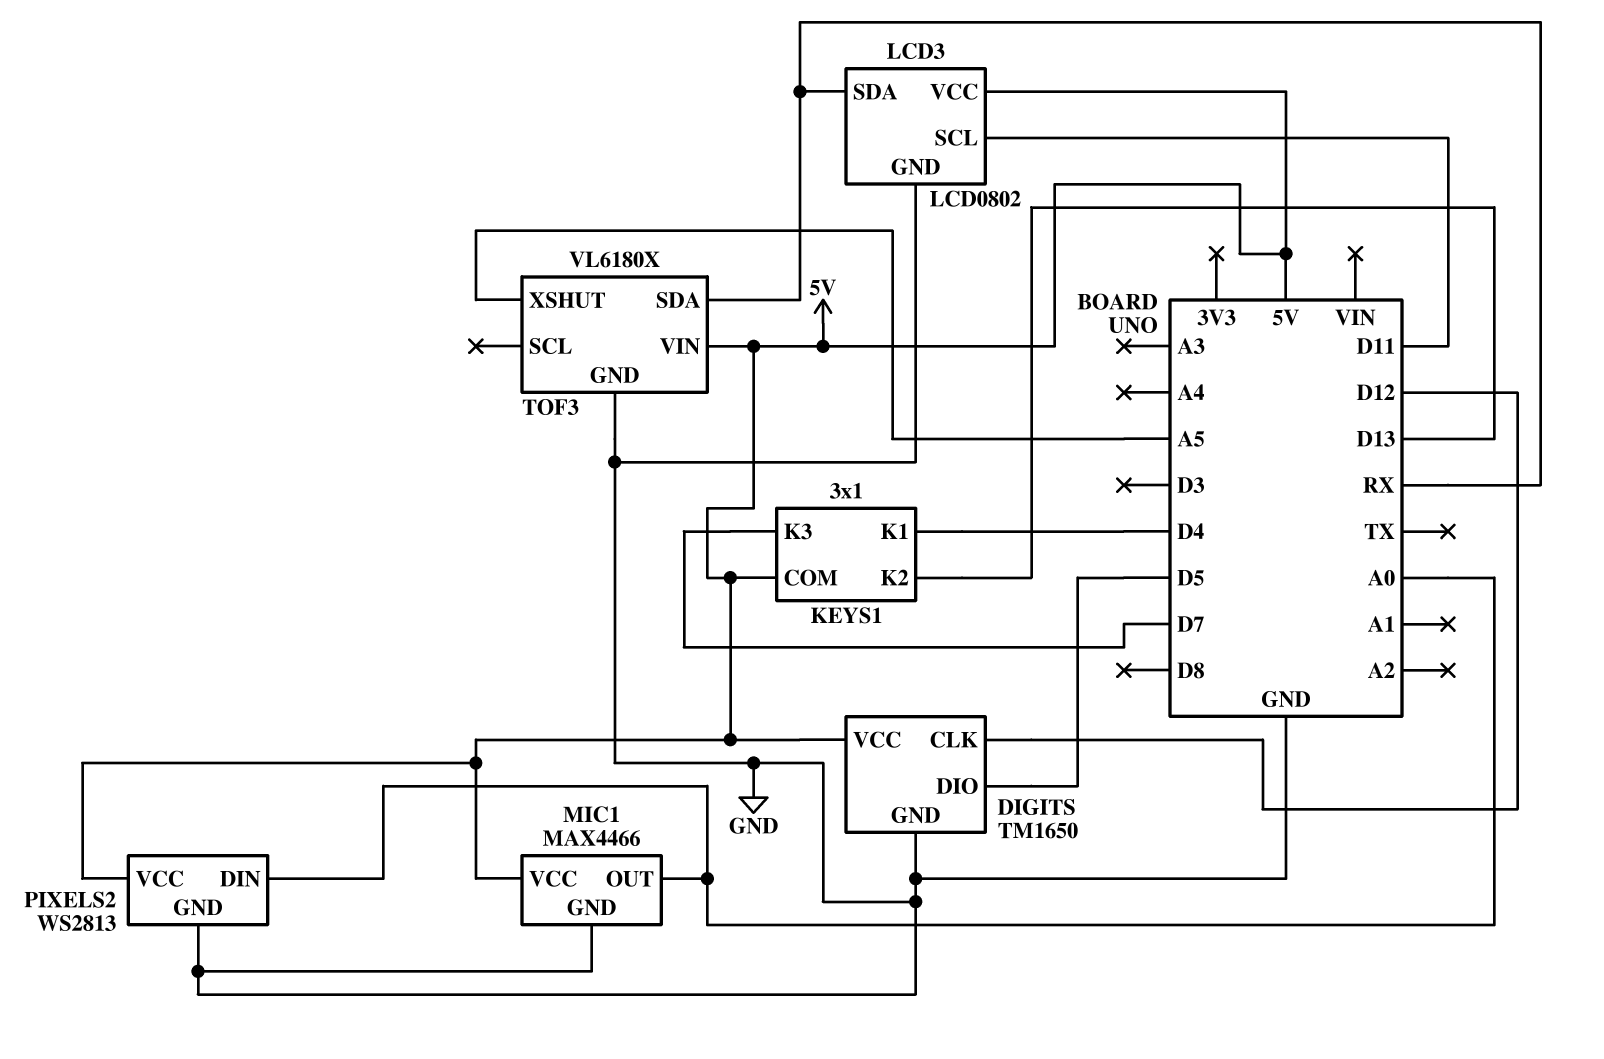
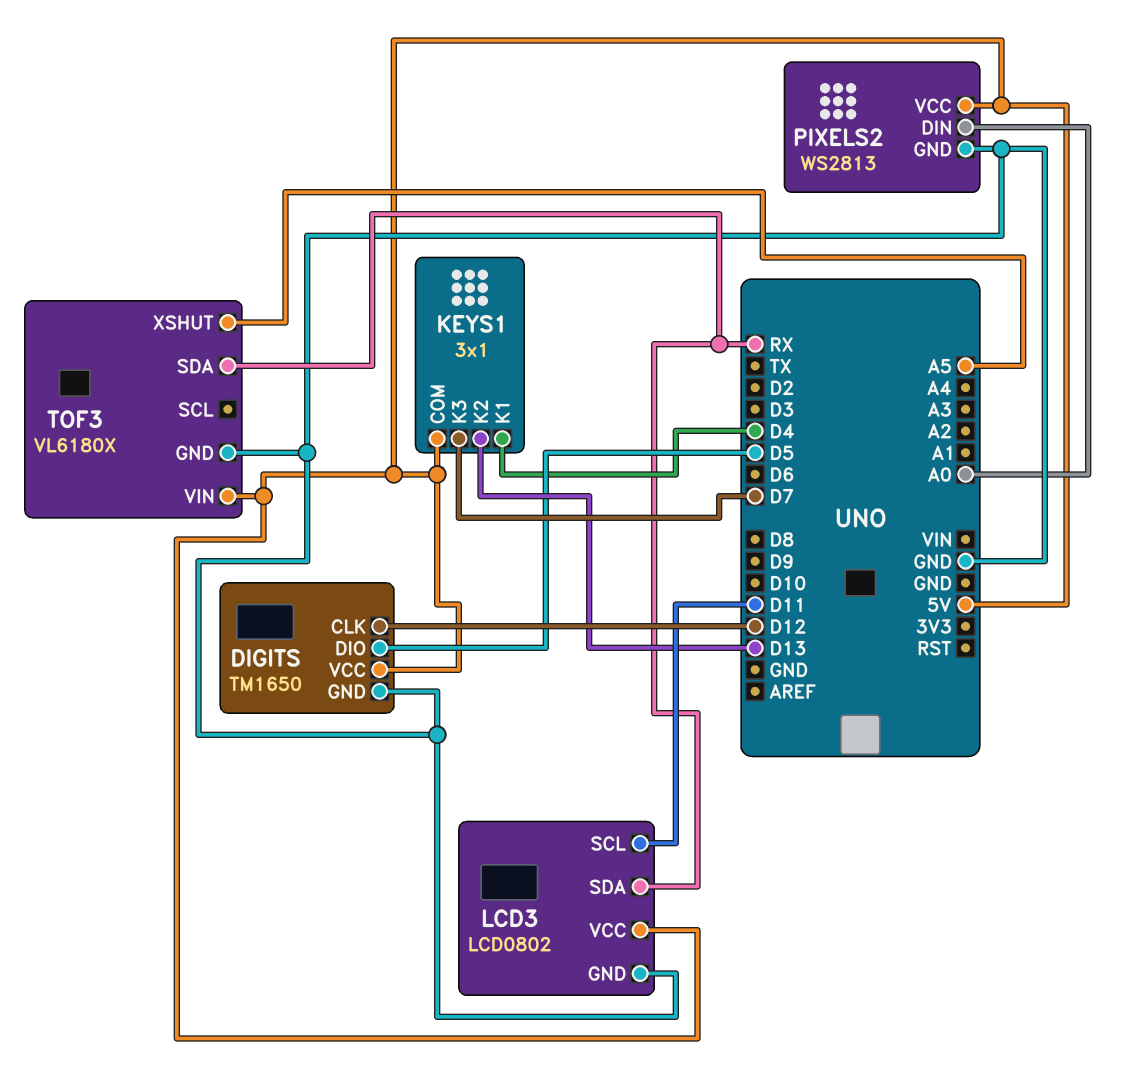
MIC1: MAX4466 -> none
MIC1 pin GND: GND -> none
MIC1 pin OUT: A0 -> none
MIC1 pin VCC: 5V -> none

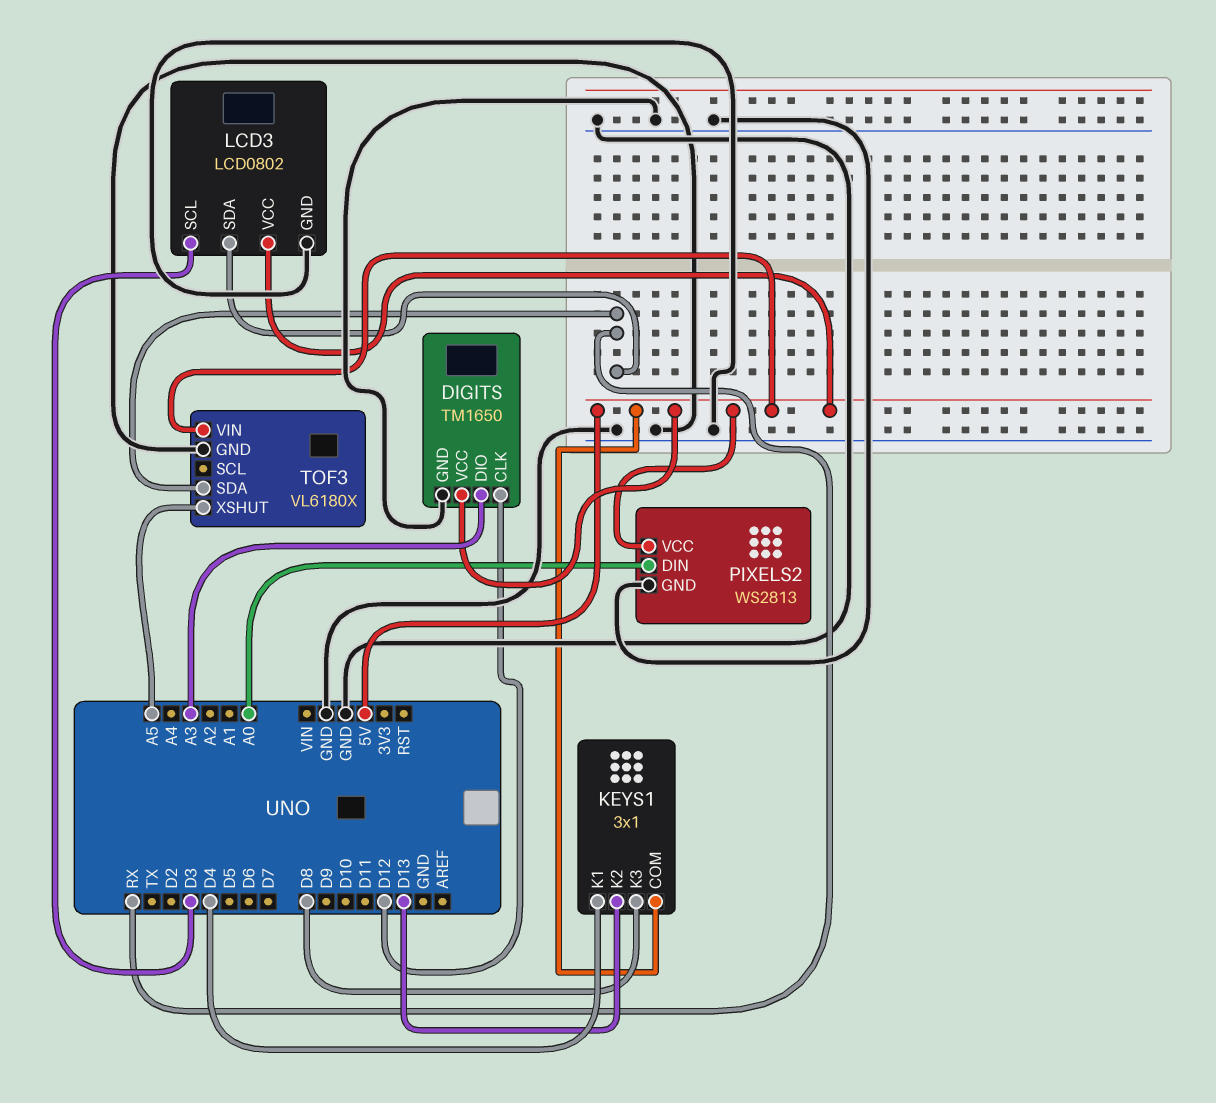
DIGITS pin DIO: D5 -> A3
KEYS1 pin K3: D7 -> D8
LCD3 pin SCL: D11 -> D3

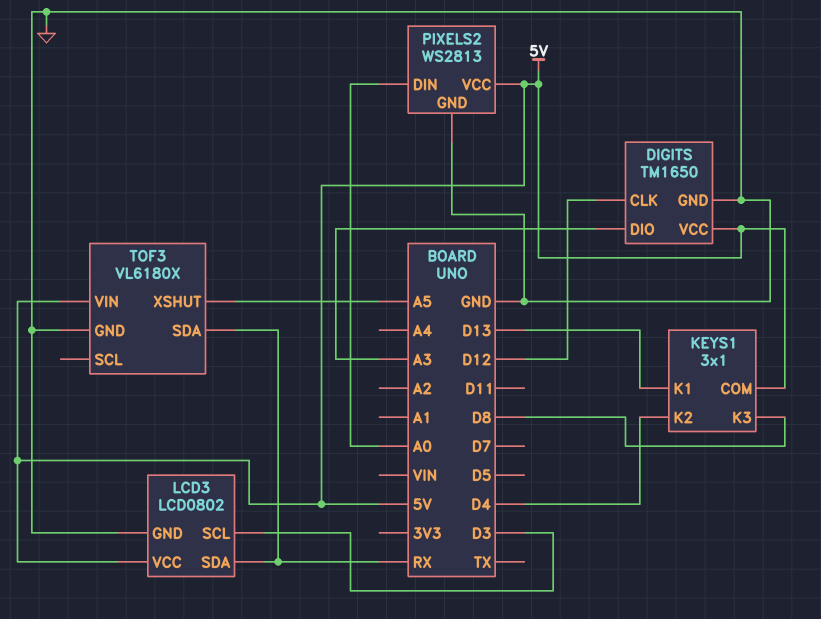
KEYS1 pin K1: D4 -> D13
KEYS1 pin K2: D13 -> D4

